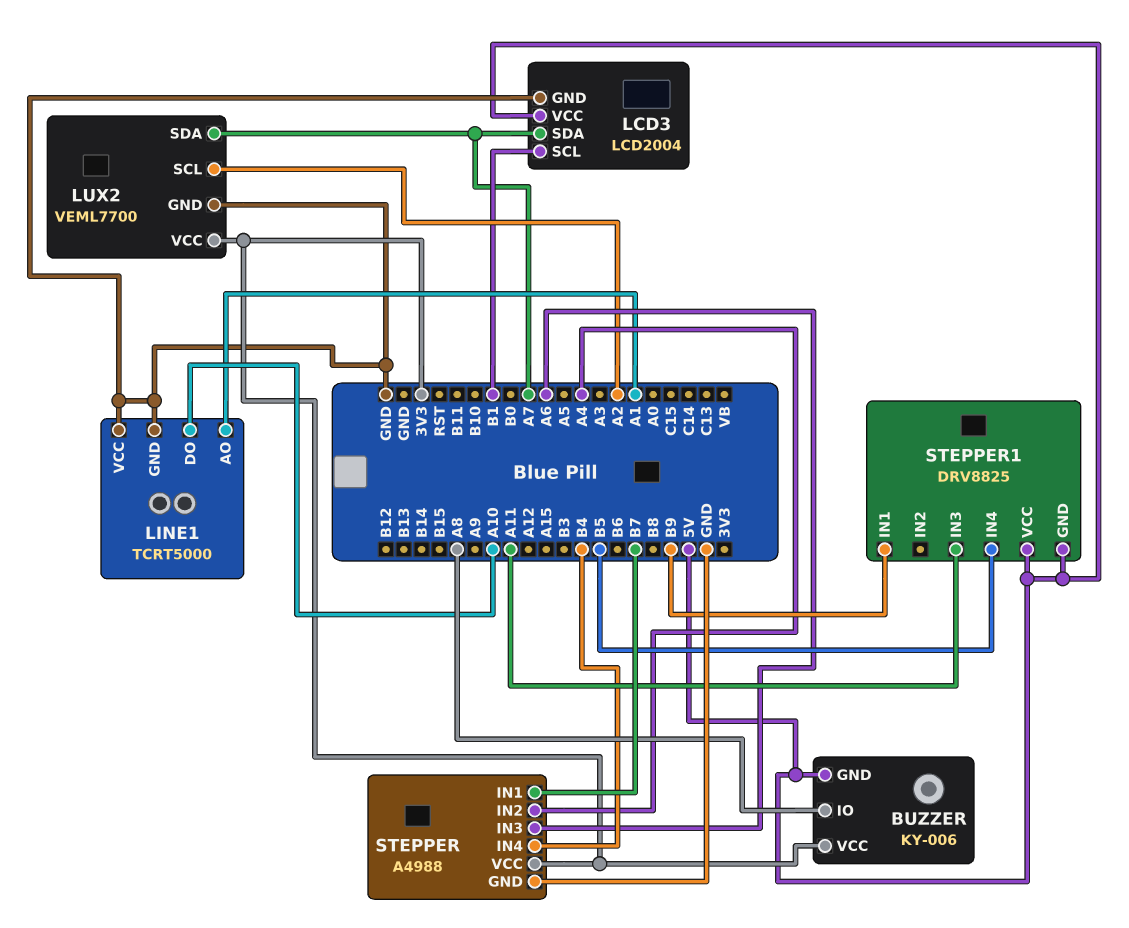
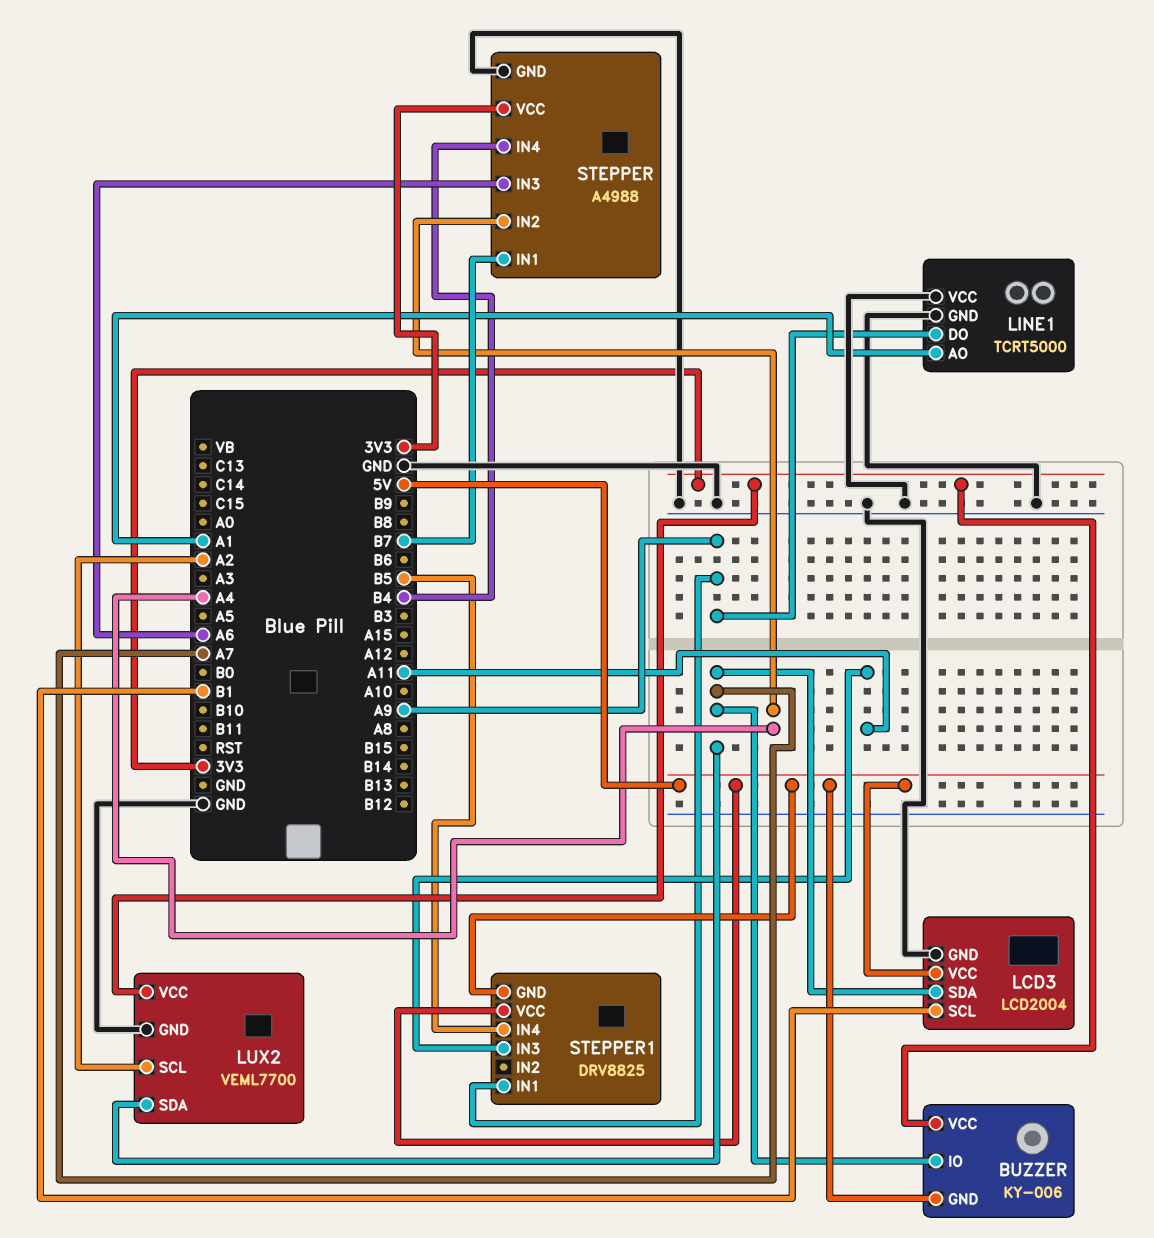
BUZZER pin IO: A8 -> A7
LINE1 pin DO: A10 -> A9
STEPPER1 pin IN1: B9 -> A9

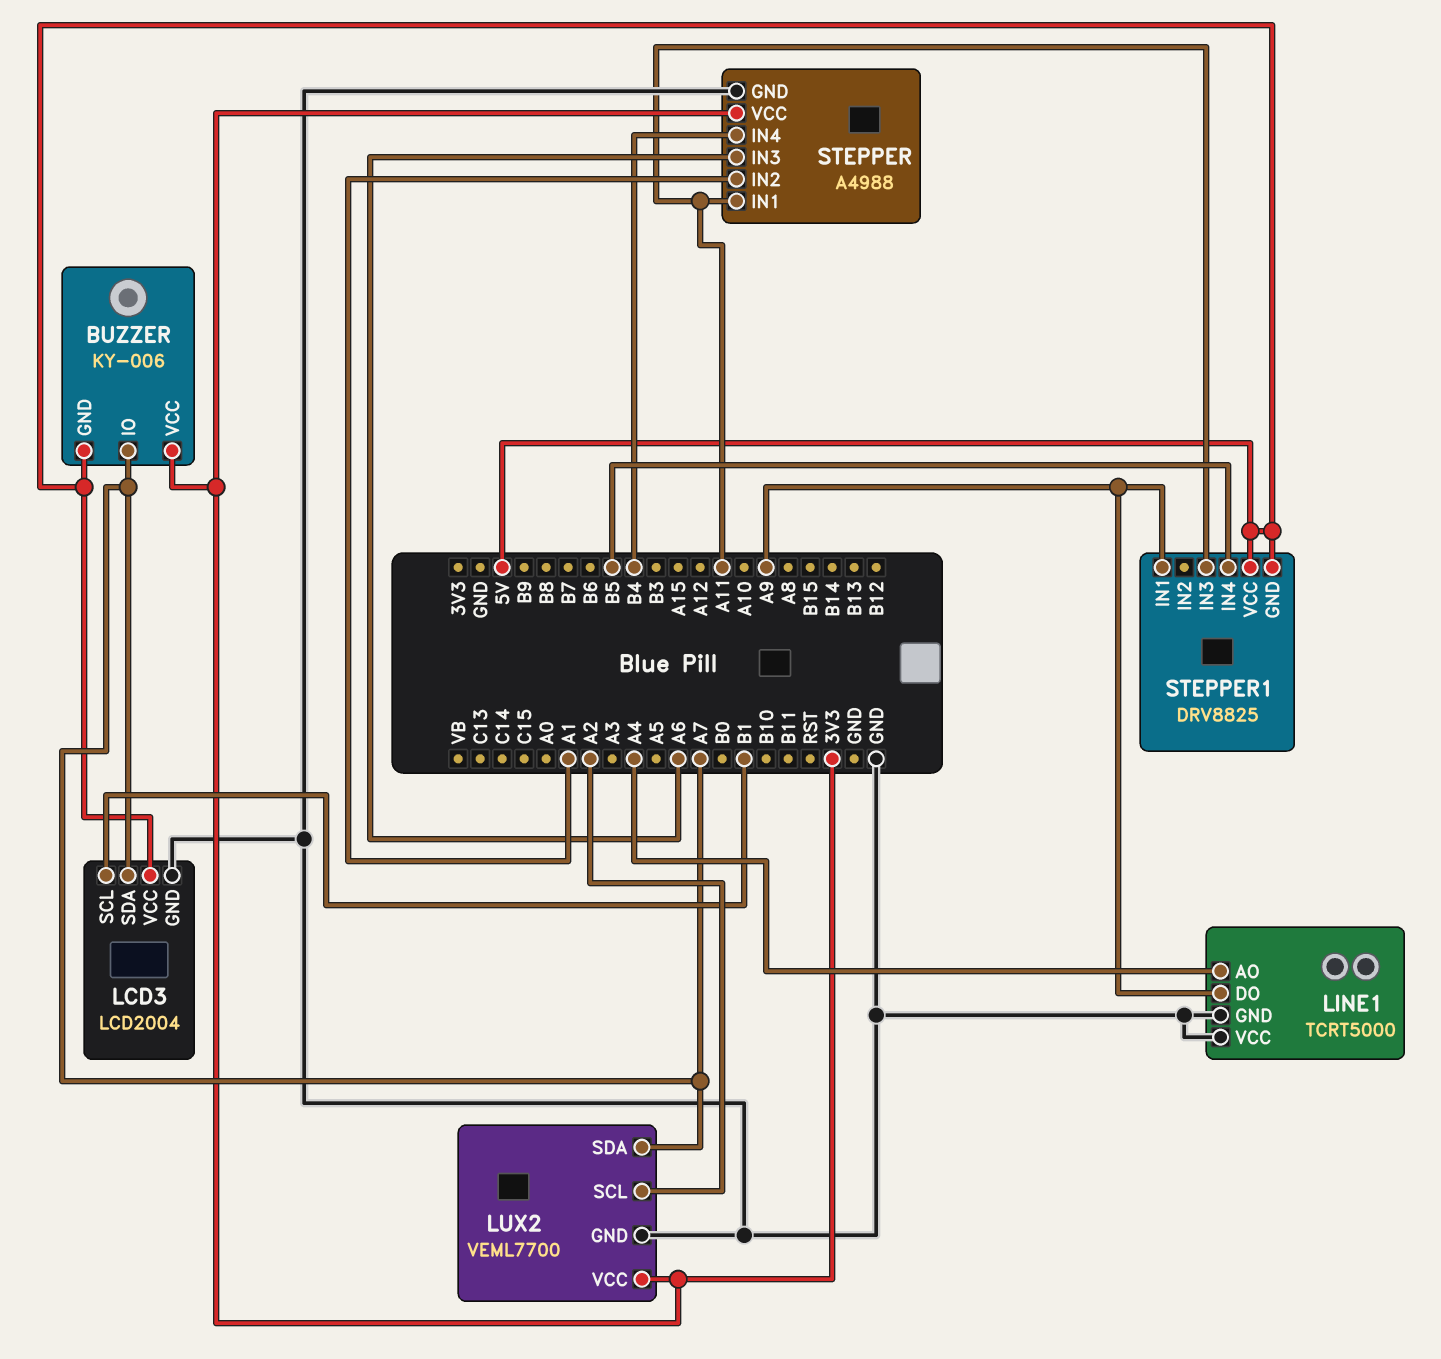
LINE1 pin AO: A1 -> A4
STEPPER pin IN1: B7 -> A11
STEPPER pin IN2: A4 -> A1

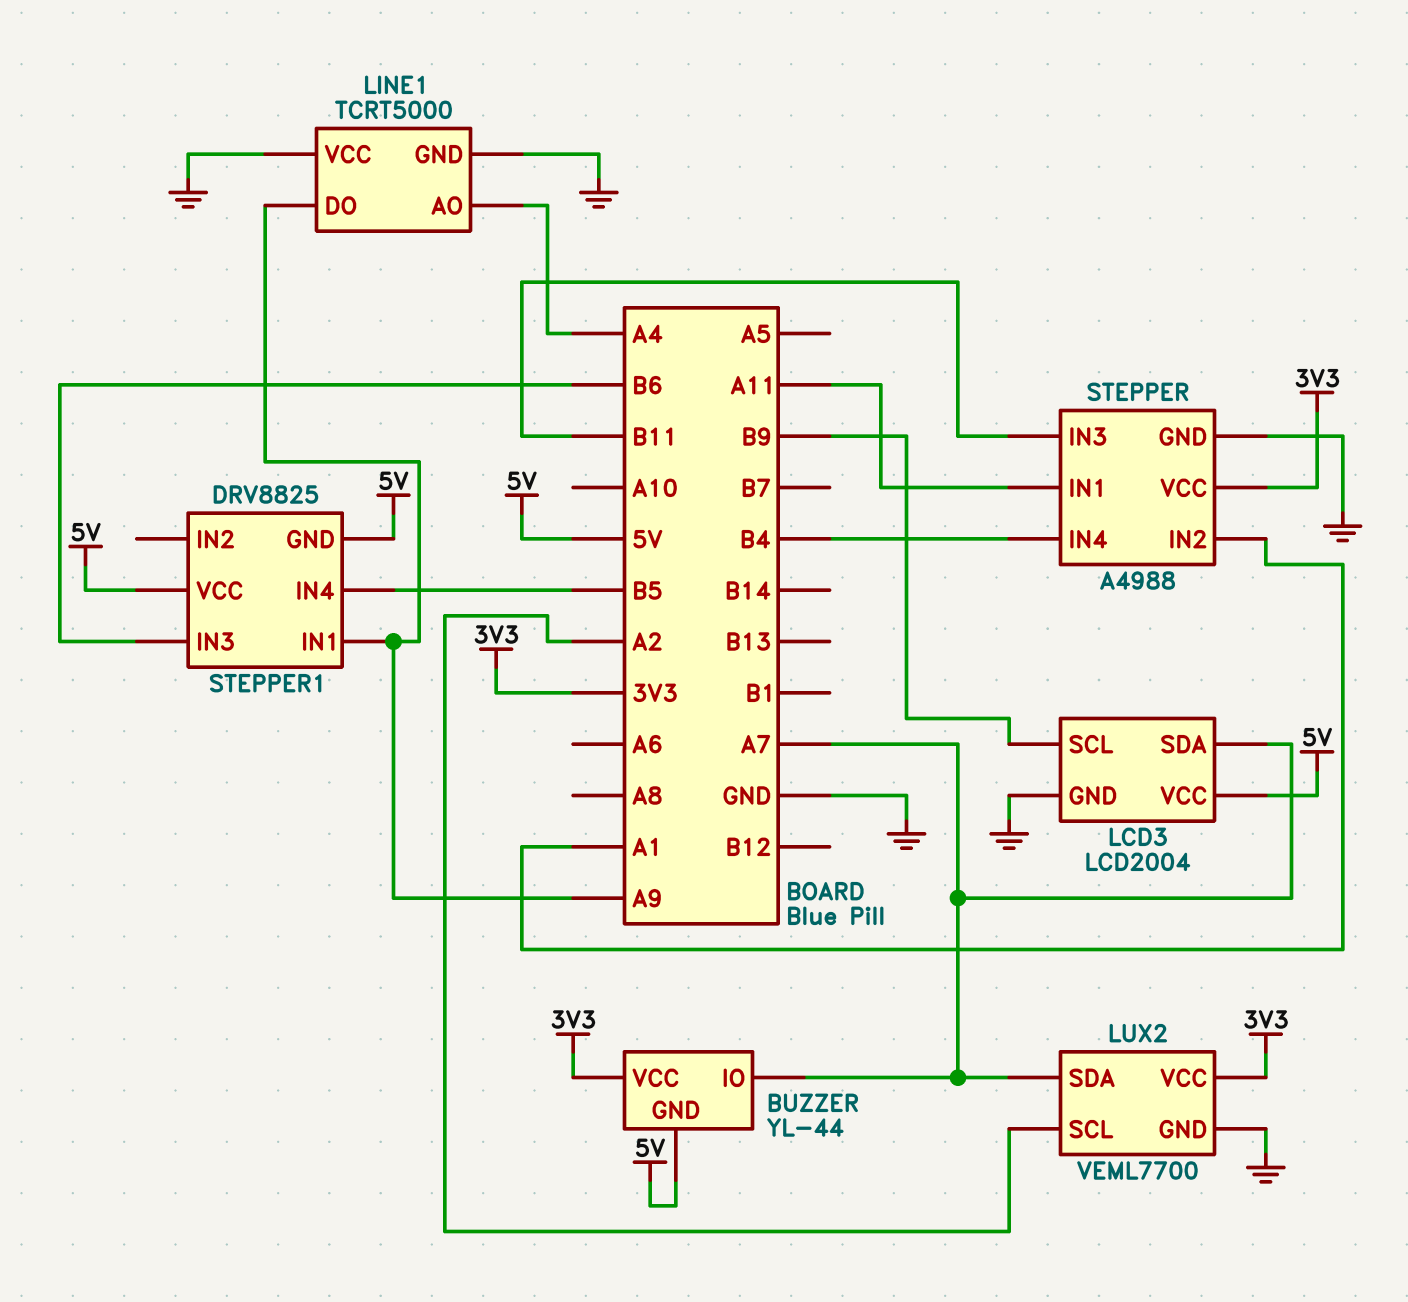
BUZZER: KY-006 -> YL-44
LCD3 pin SCL: B1 -> B9
STEPPER pin IN3: A6 -> B11
STEPPER1 pin IN3: A11 -> B6

